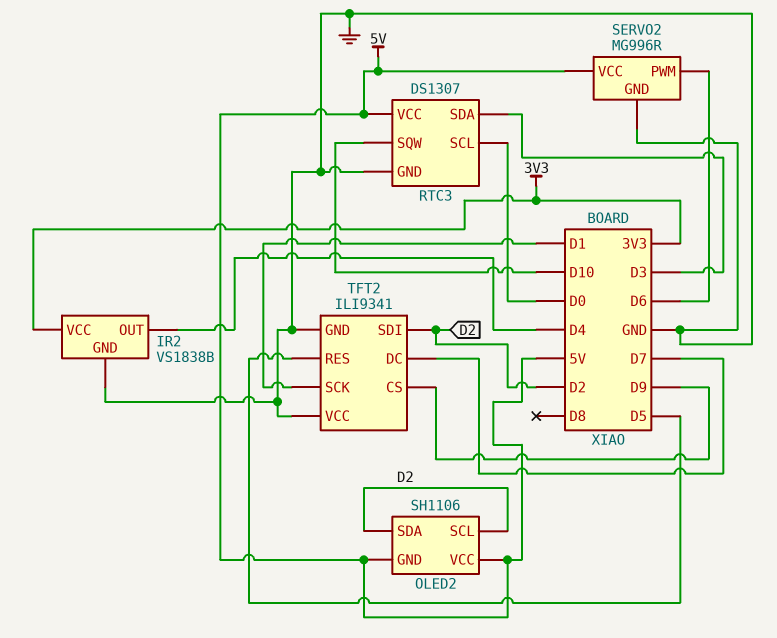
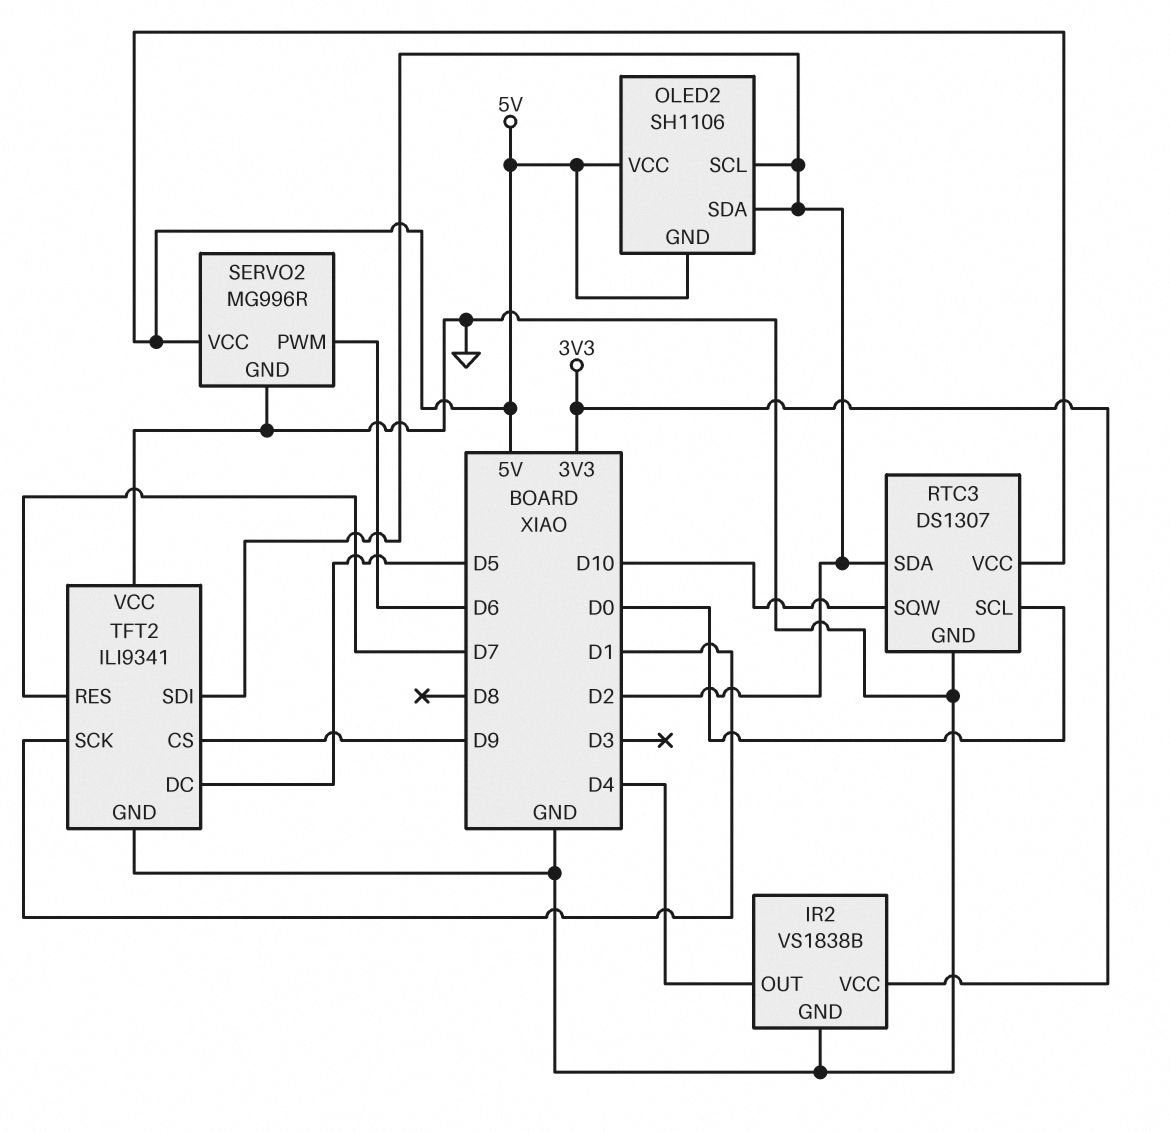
RTC3 pin SDA: D3 -> D2
TFT2 pin DC: D7 -> D5
TFT2 pin RES: D5 -> D7

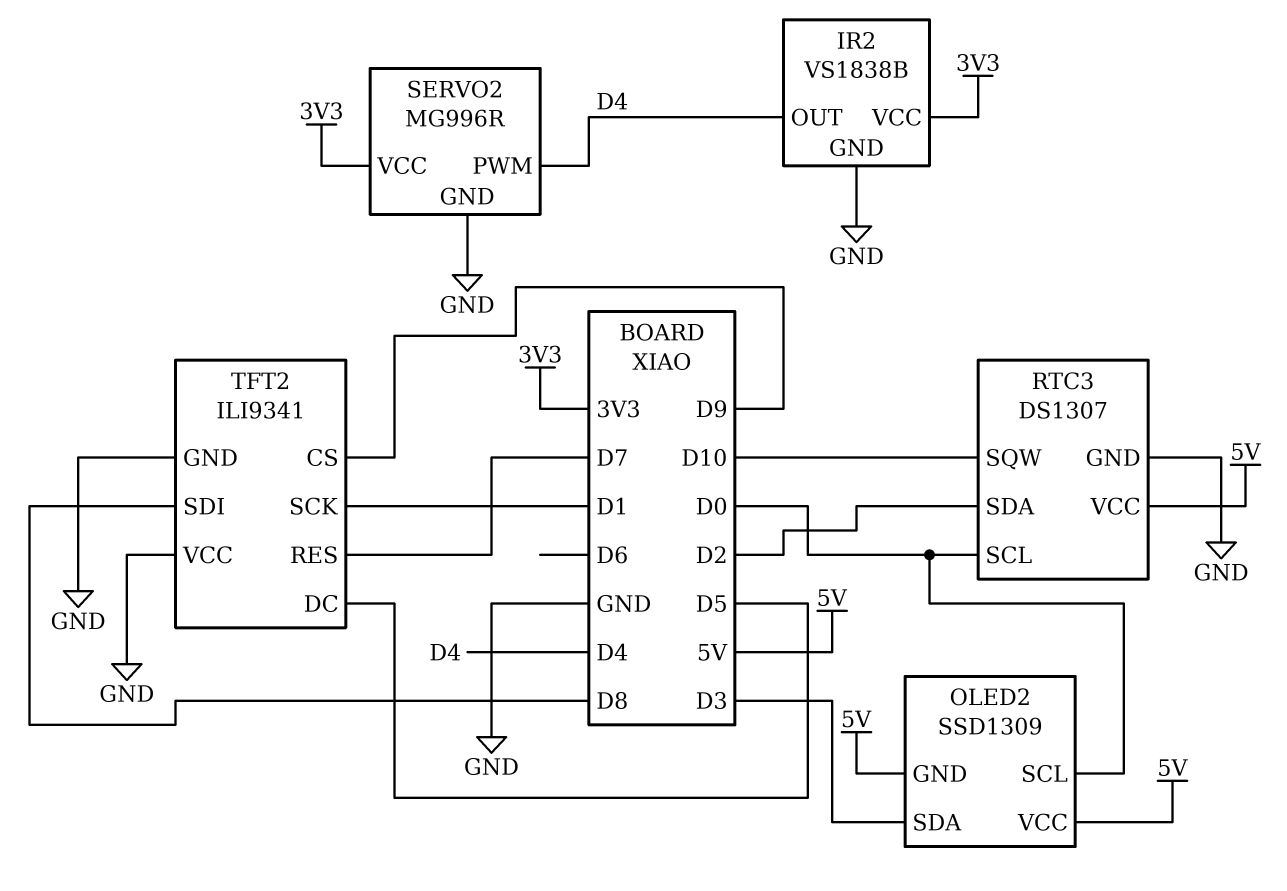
OLED2: SH1106 -> SSD1309
OLED2 pin SCL: D2 -> D0
OLED2 pin SDA: D2 -> D3
SERVO2 pin PWM: D6 -> D4
SERVO2 pin VCC: 5V -> 3V3
TFT2 pin SDI: D2 -> D8

